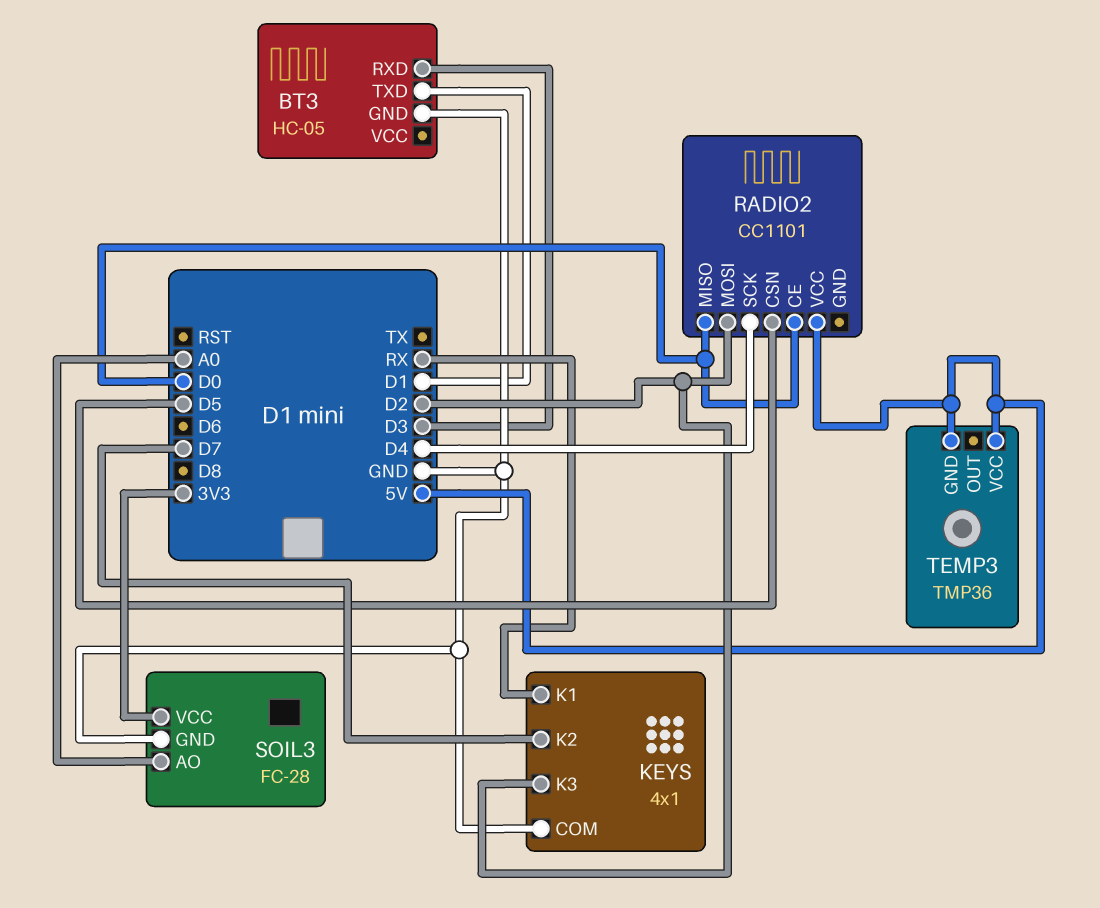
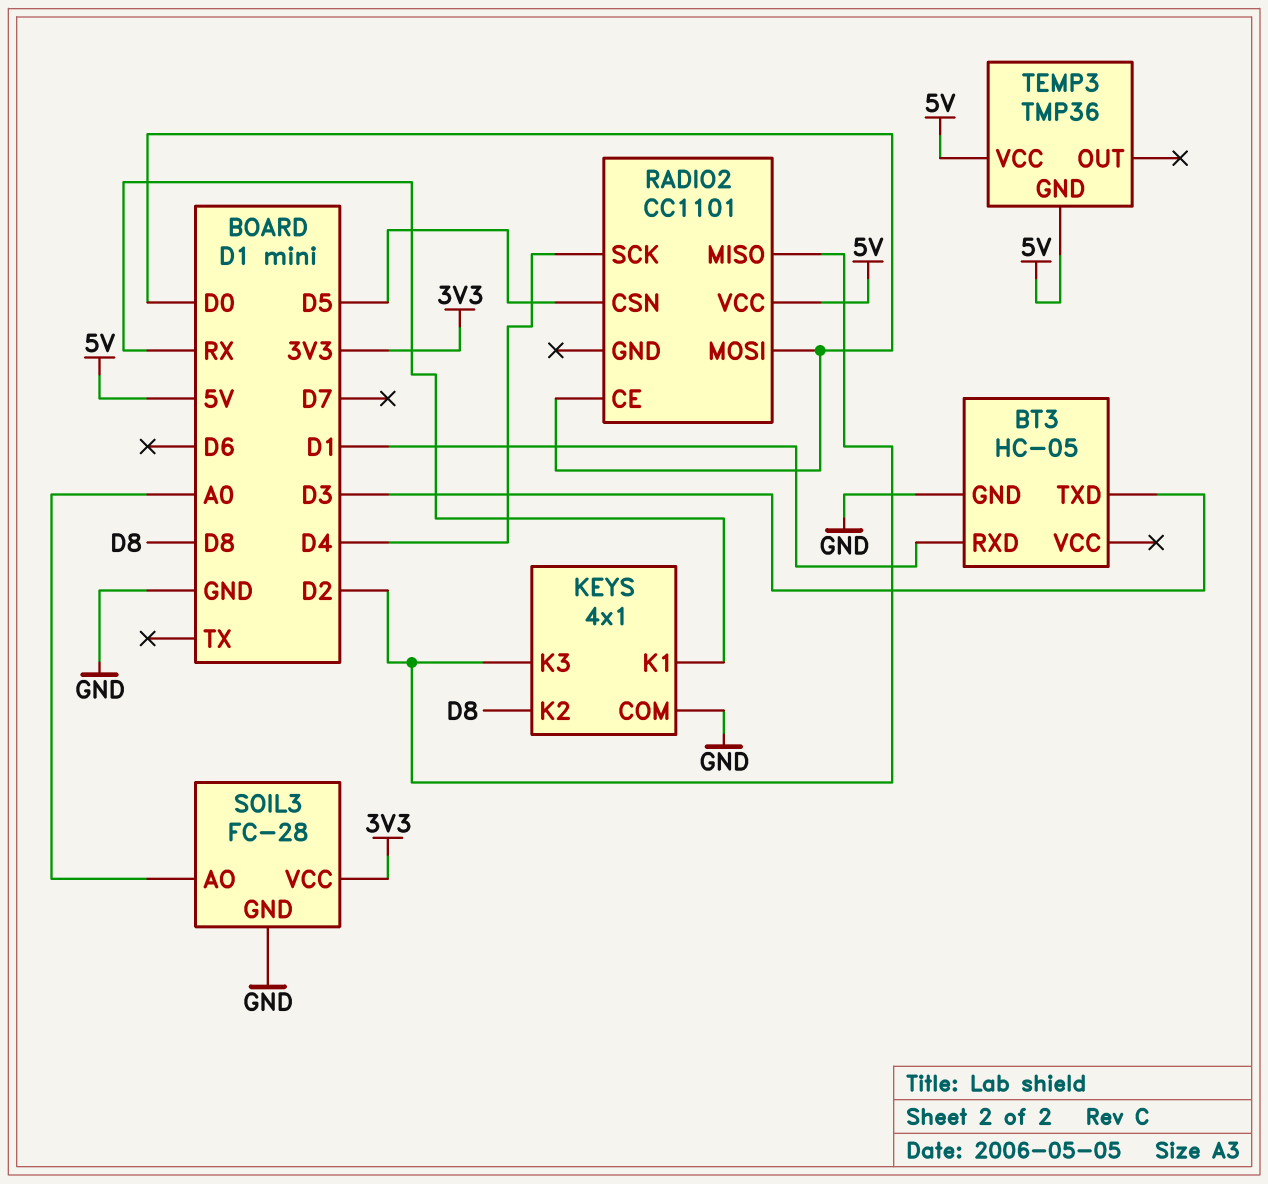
BT3 pin RXD: D3 -> D1
BT3 pin TXD: D1 -> D3
KEYS pin K2: D7 -> D8
RADIO2 pin MISO: D0 -> D2
RADIO2 pin MOSI: D2 -> D0

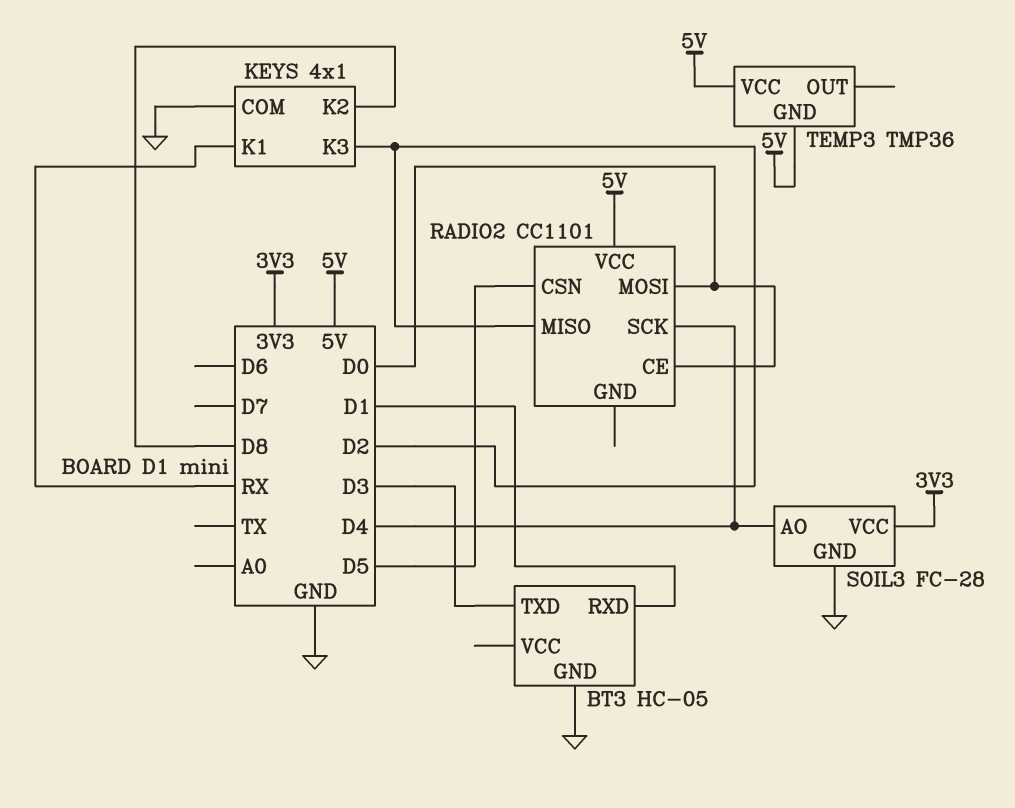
SOIL3 pin AO: A0 -> D4

